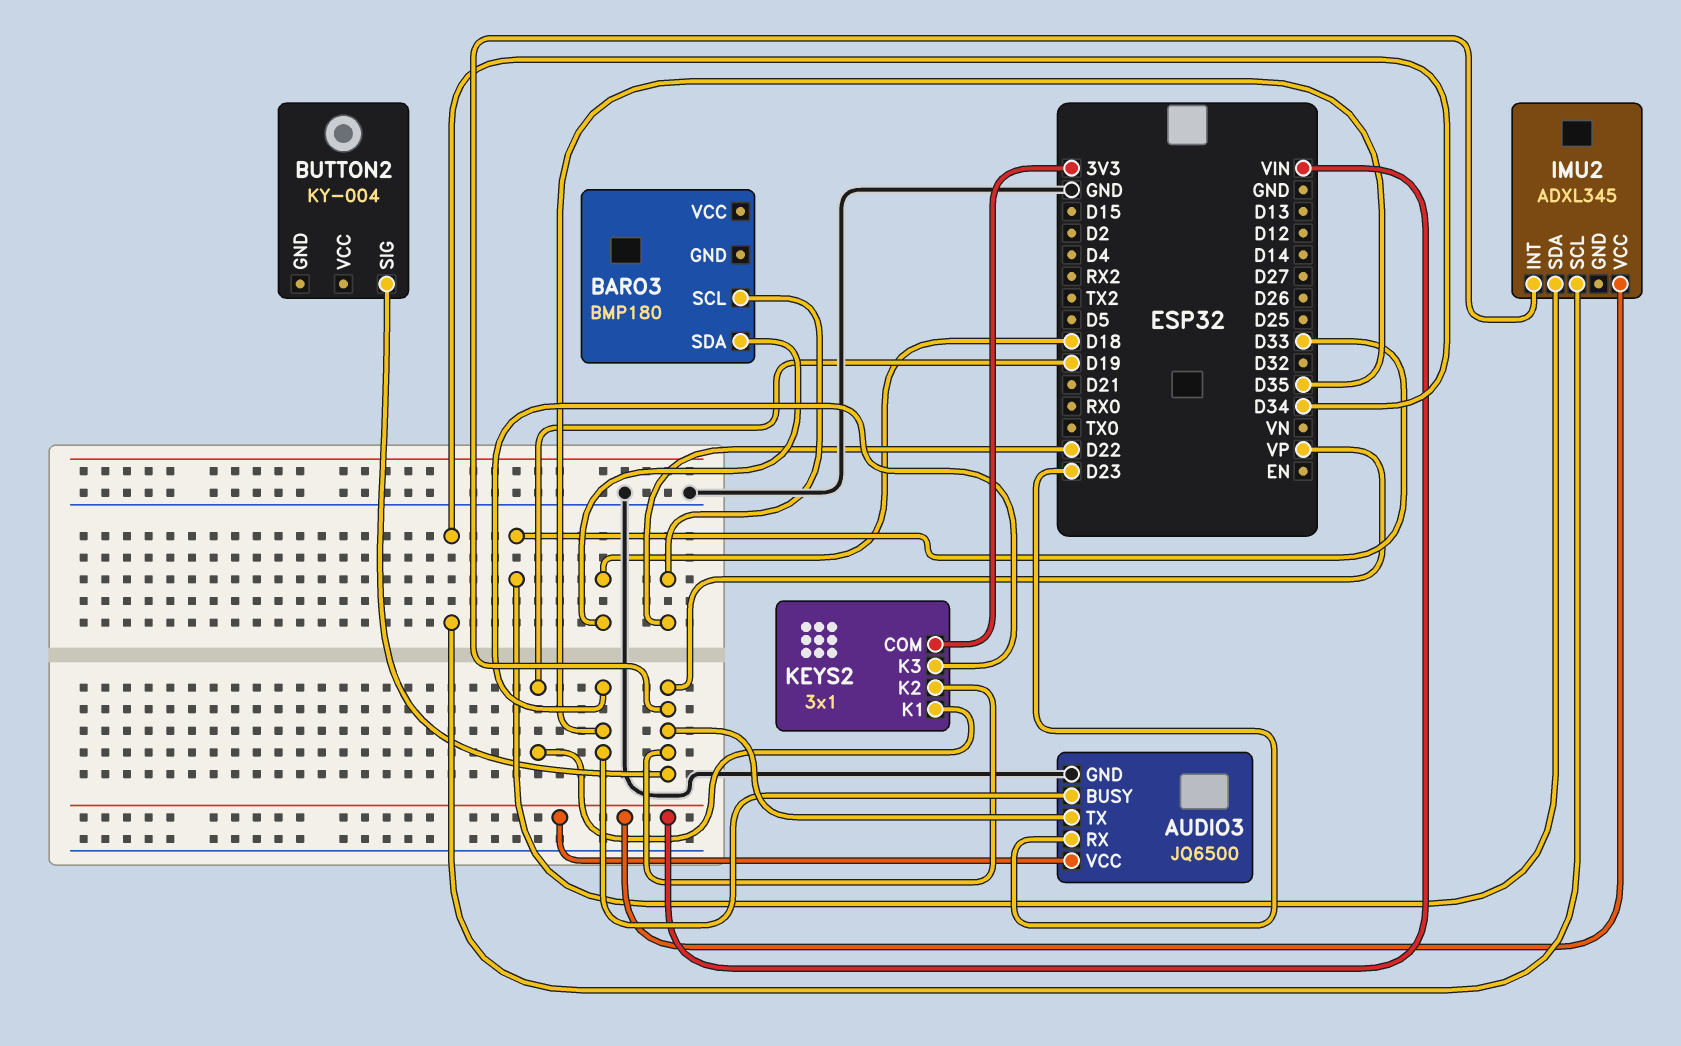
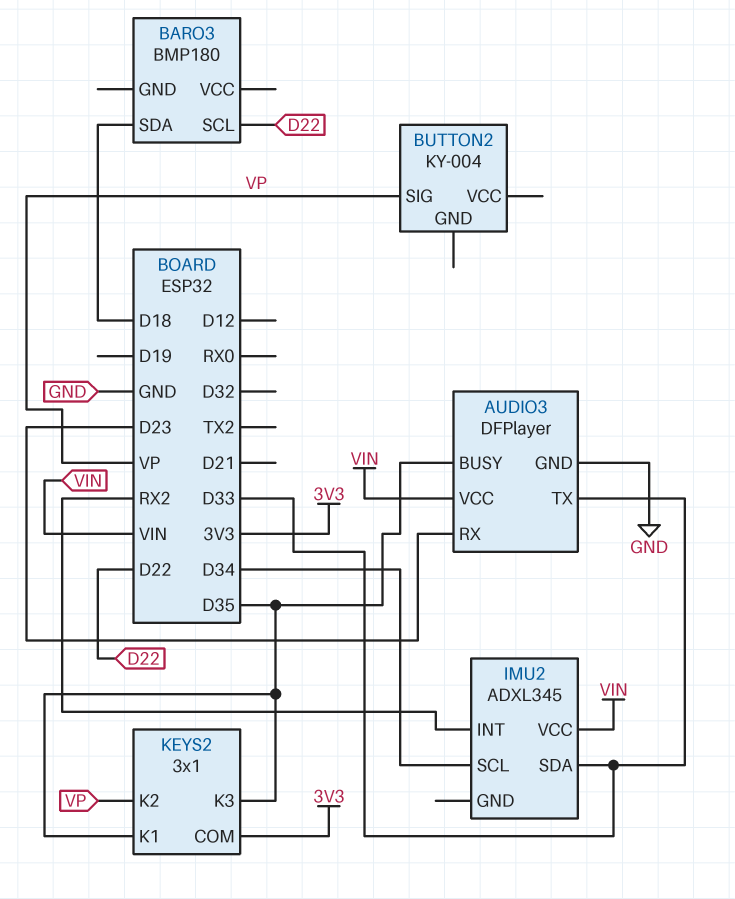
AUDIO3: JQ6500 -> DFPlayer
AUDIO3 pin TX: VP -> D33
IMU2 pin INT: VP -> RX2
KEYS2 pin K1: D19 -> D35

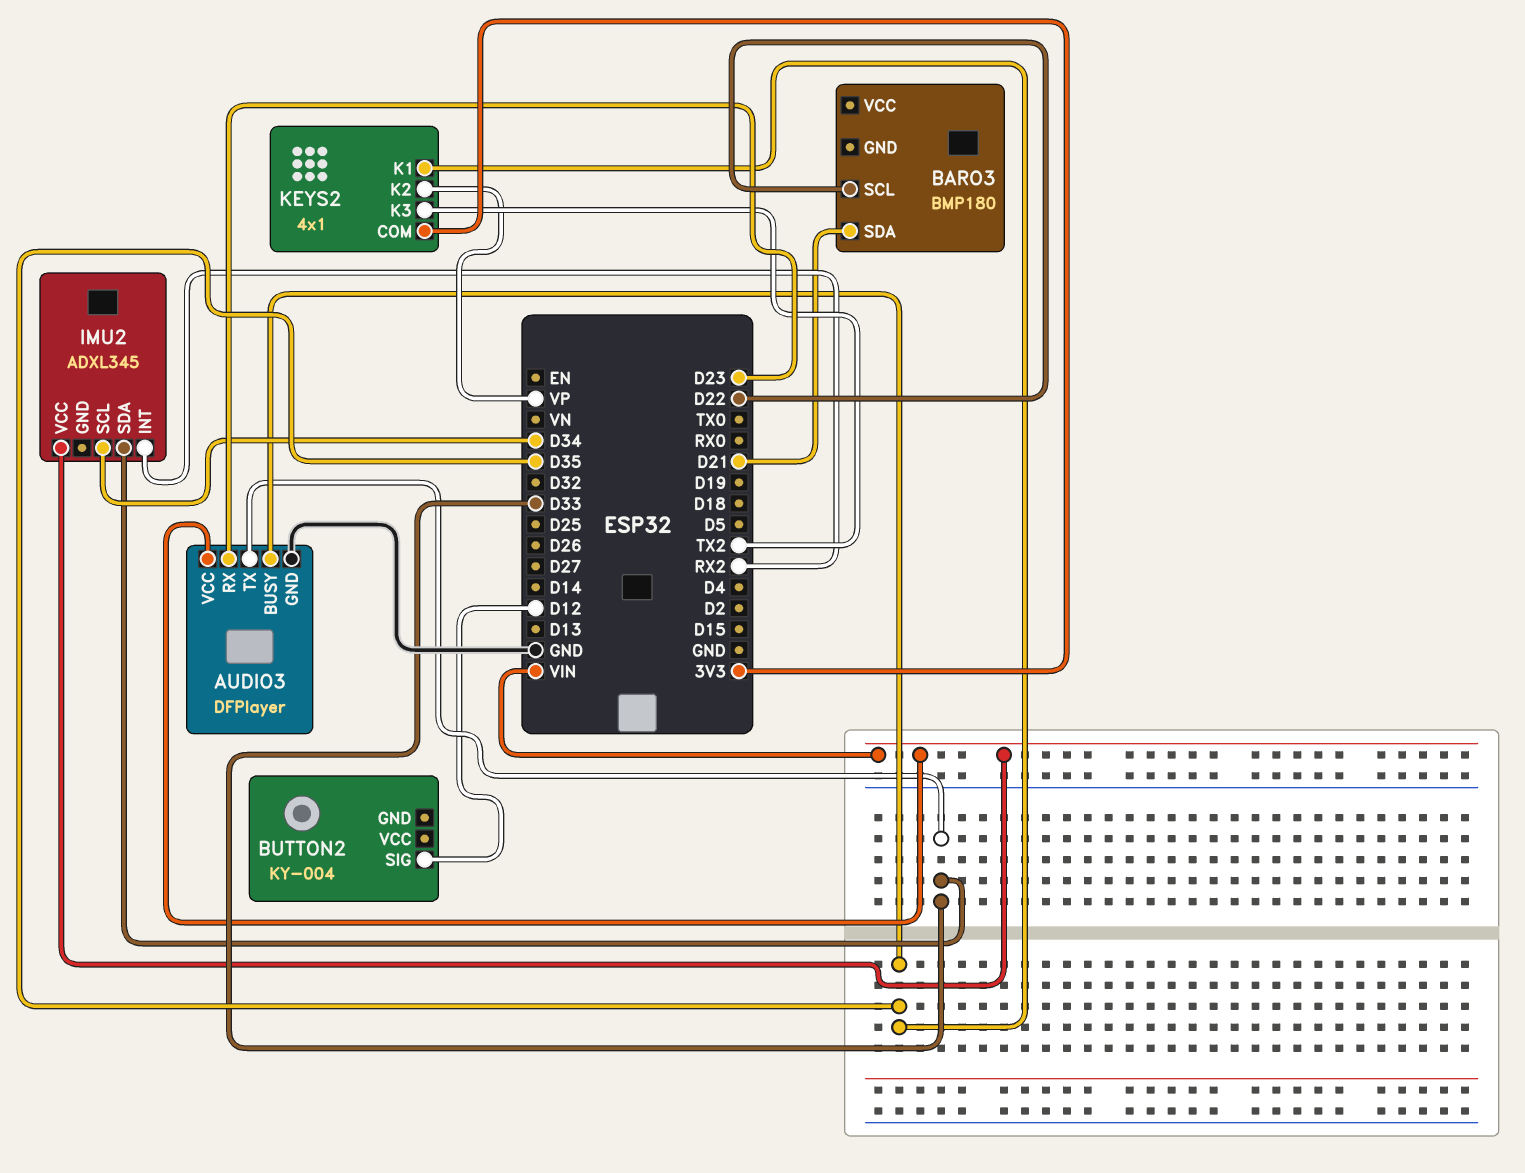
BARO3 pin SDA: D18 -> D21
BUTTON2 pin SIG: VP -> D12
KEYS2: 3x1 -> 4x1
KEYS2 pin K3: D35 -> TX2

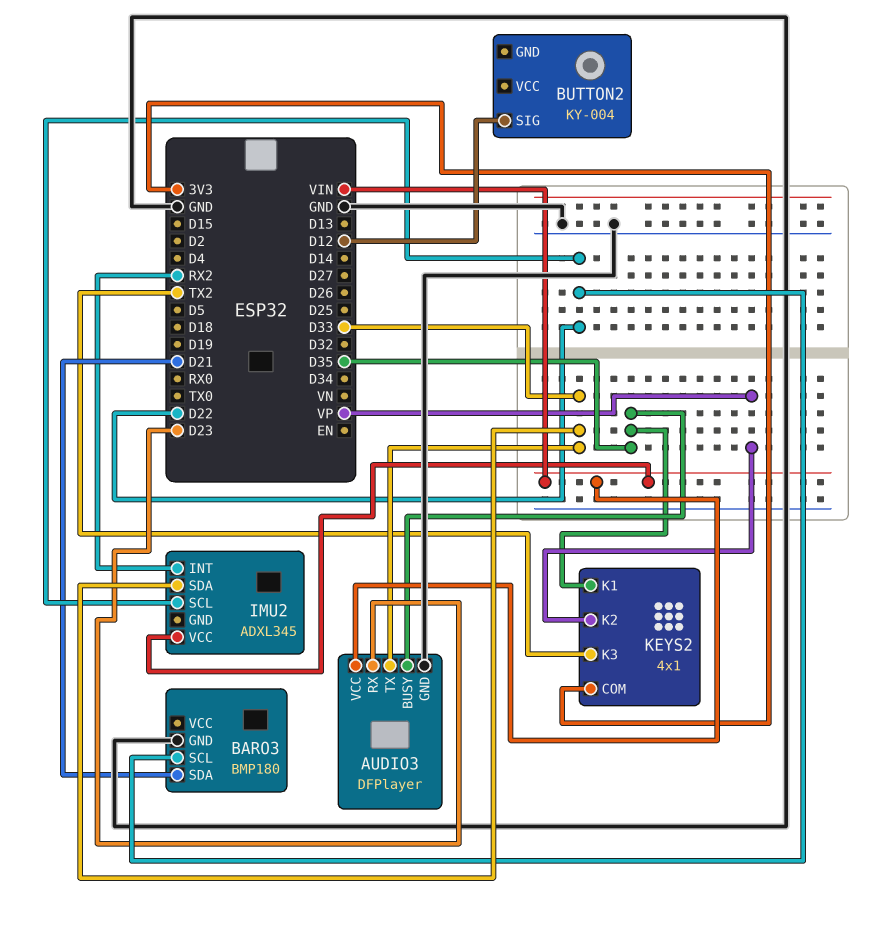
BARO3 pin GND: none -> GND
IMU2 pin SCL: D34 -> D22

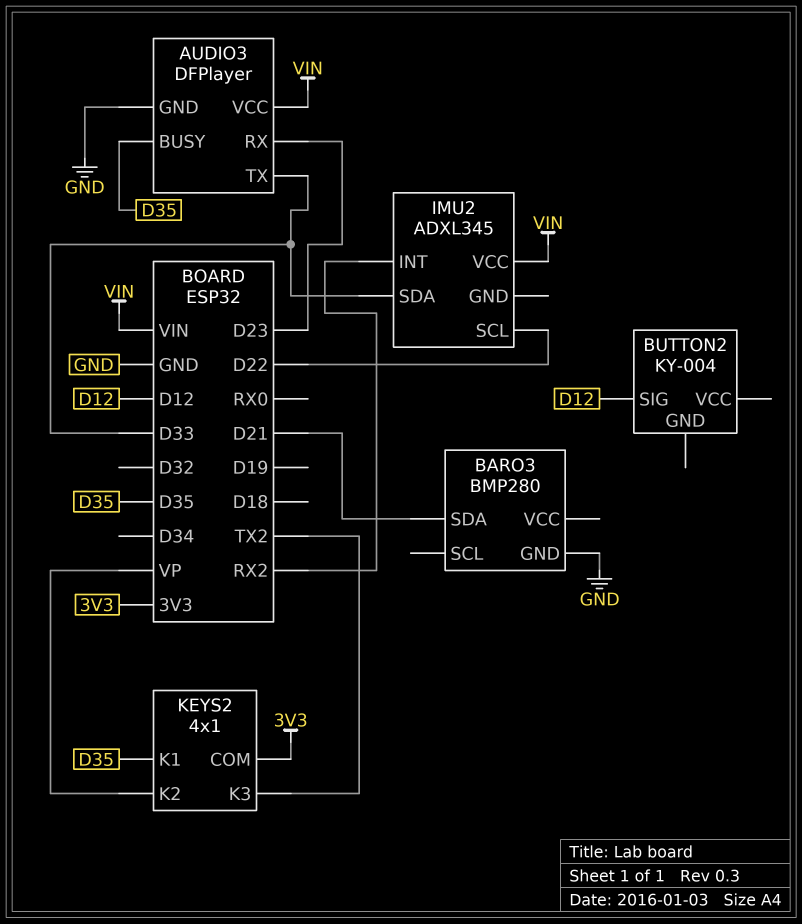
BARO3: BMP180 -> BMP280
BARO3 pin SCL: D22 -> none

